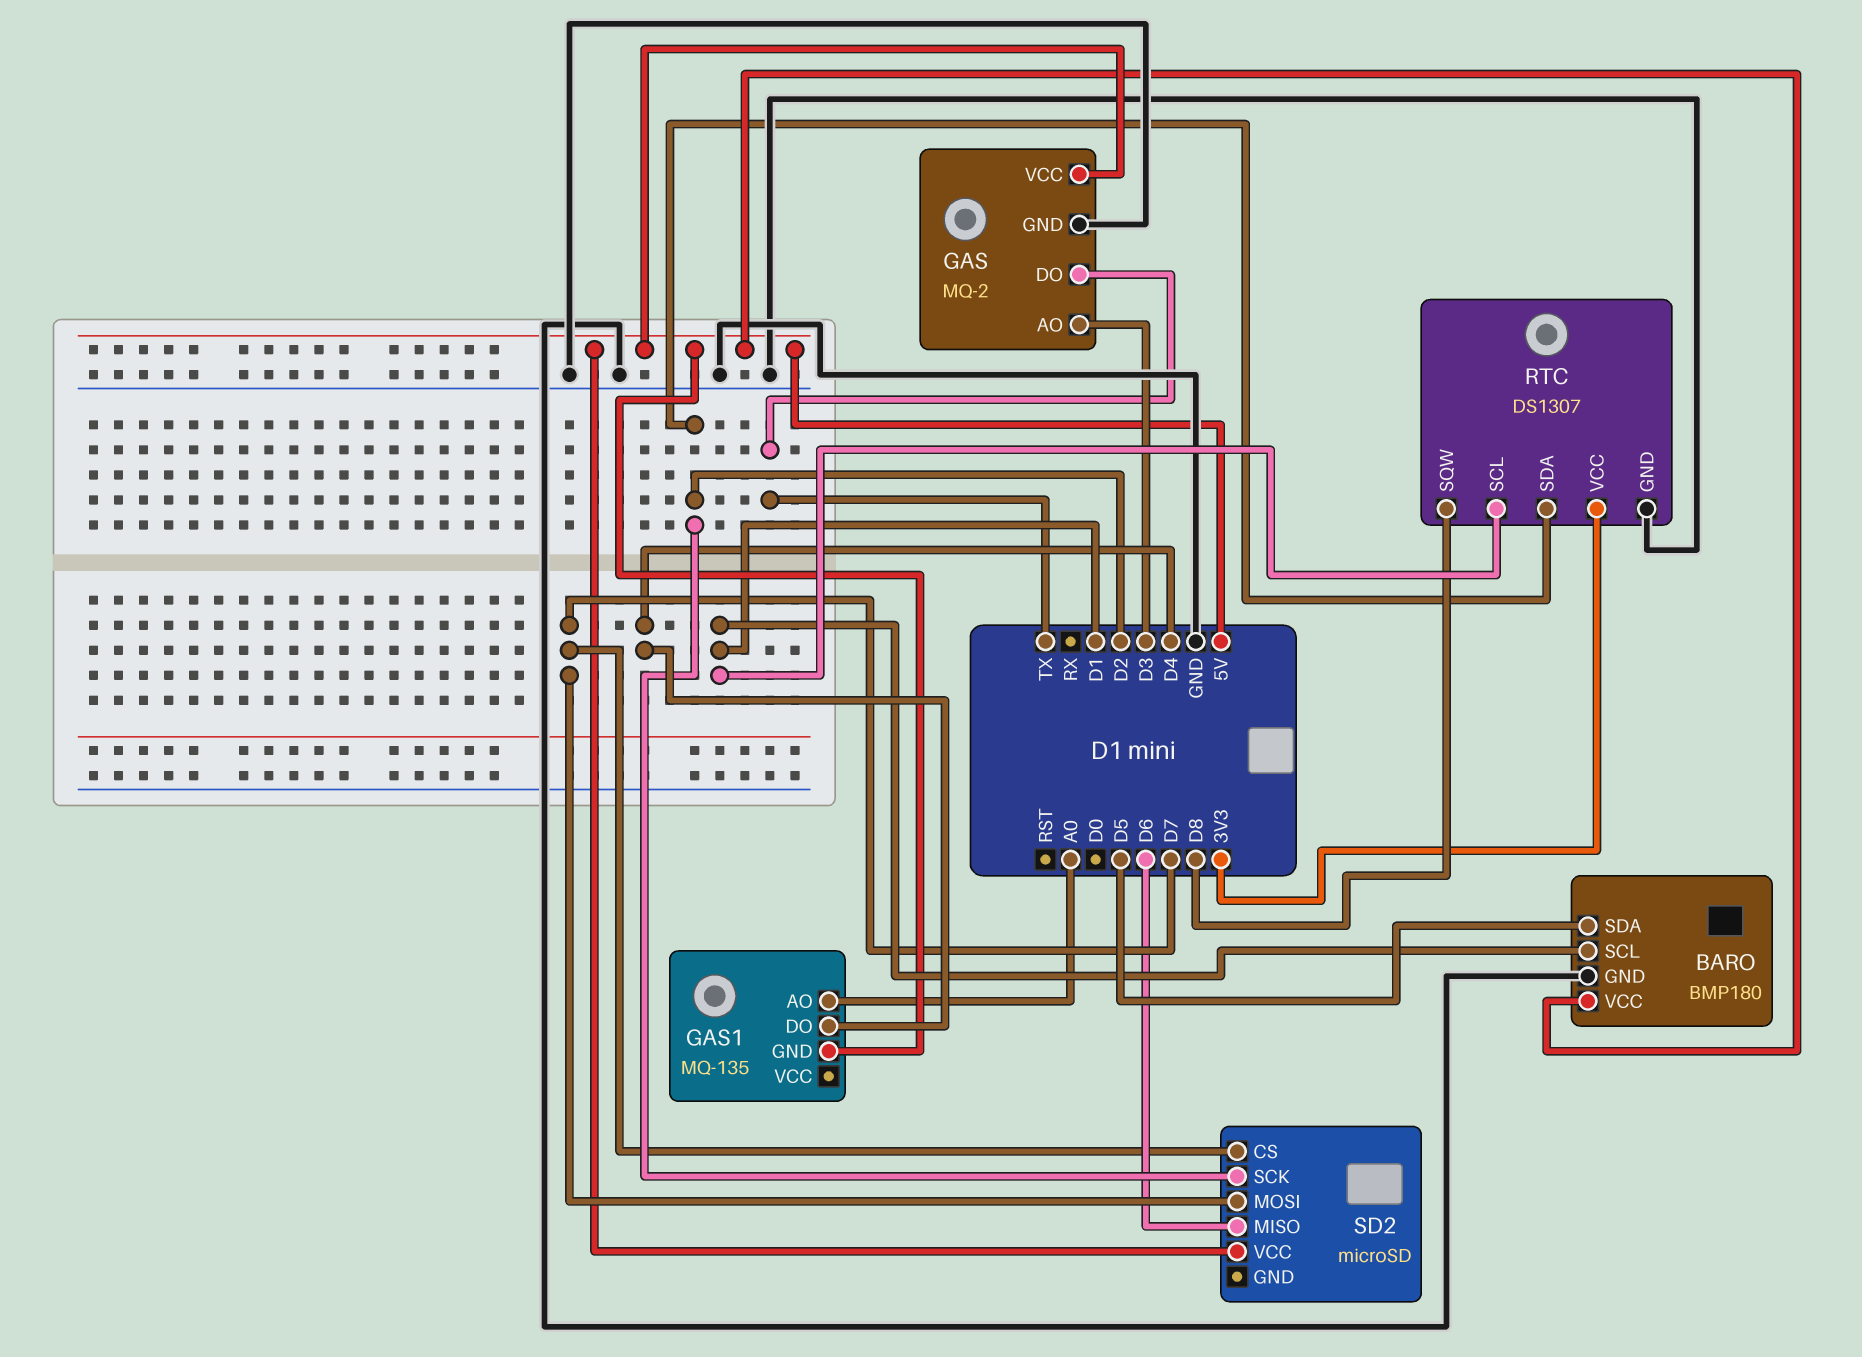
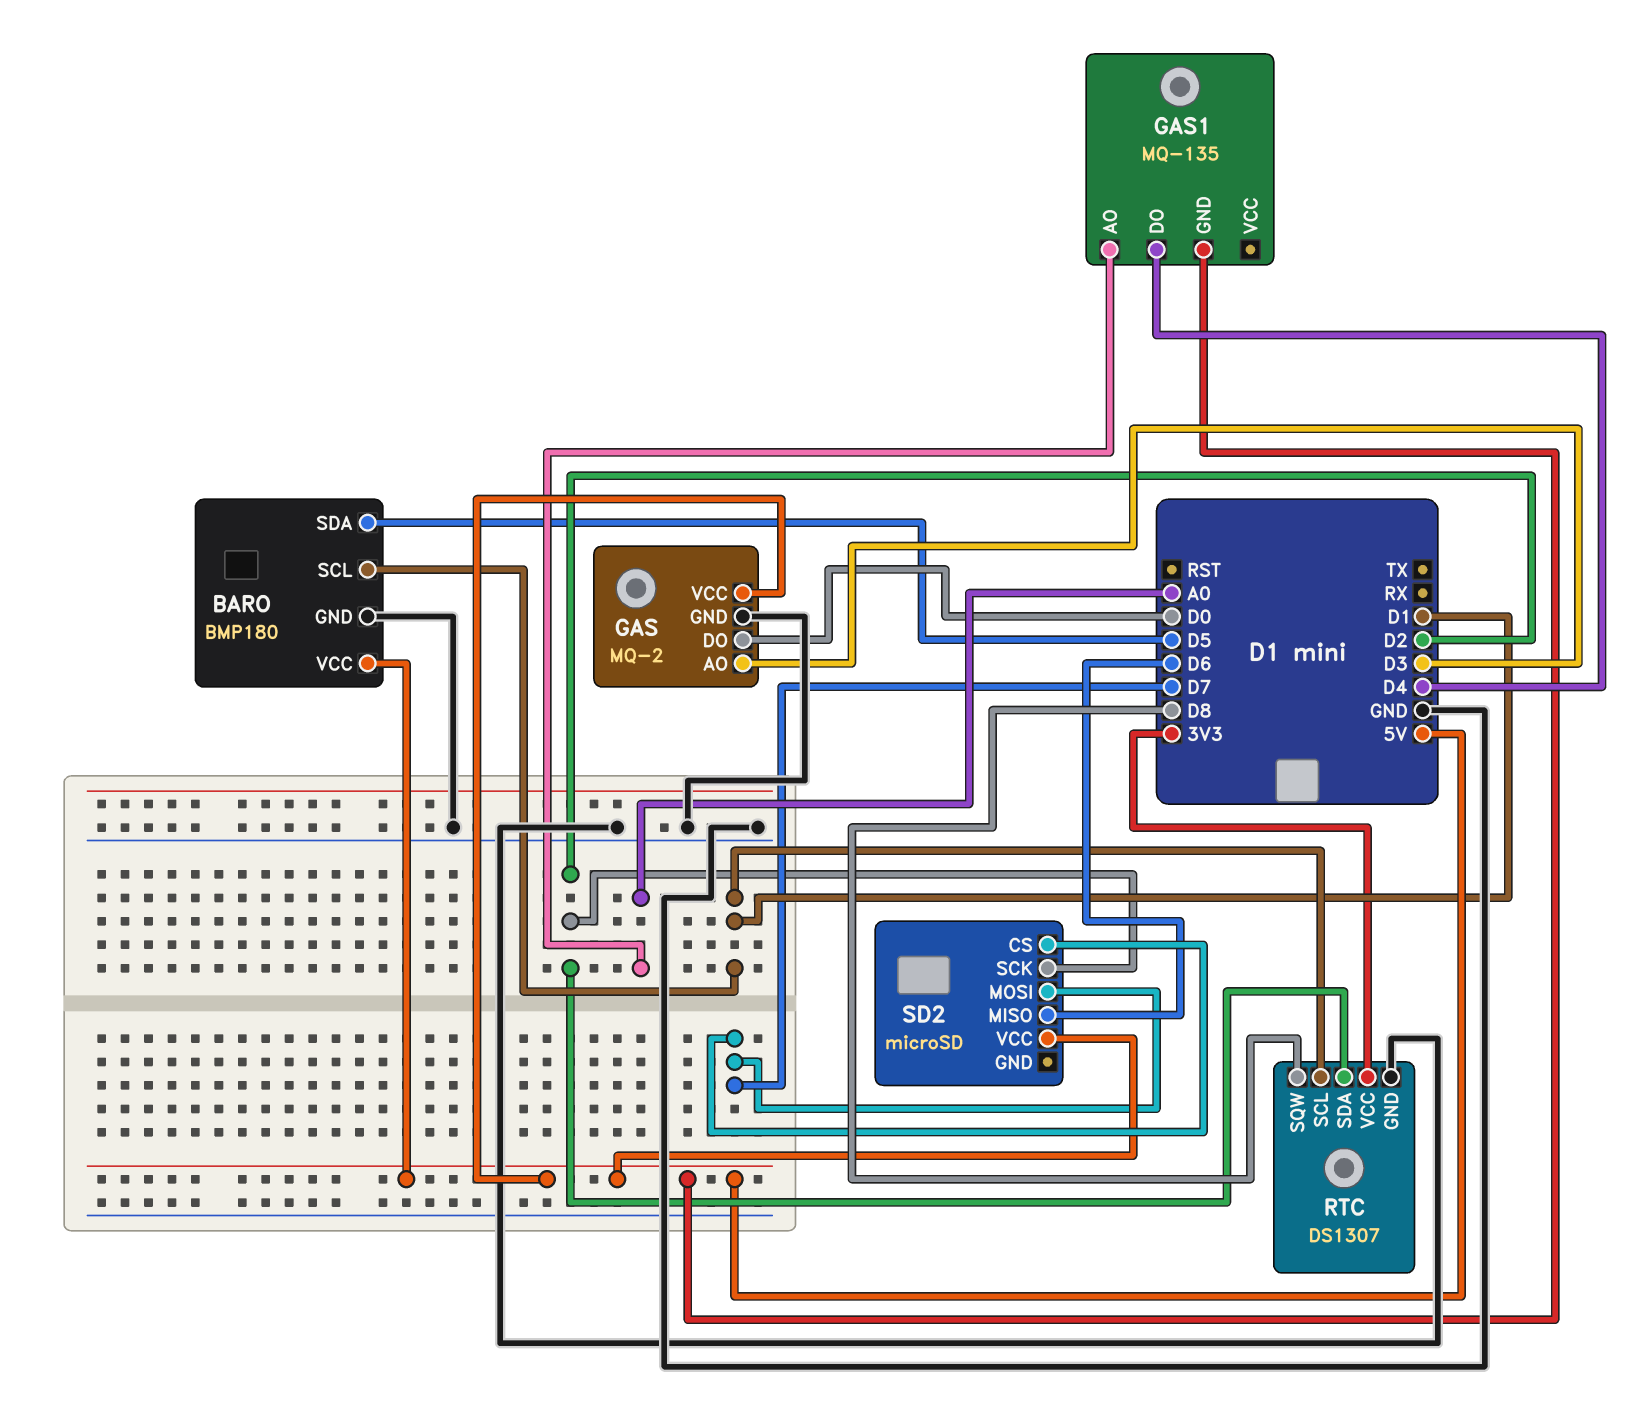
GAS pin DO: TX -> D0

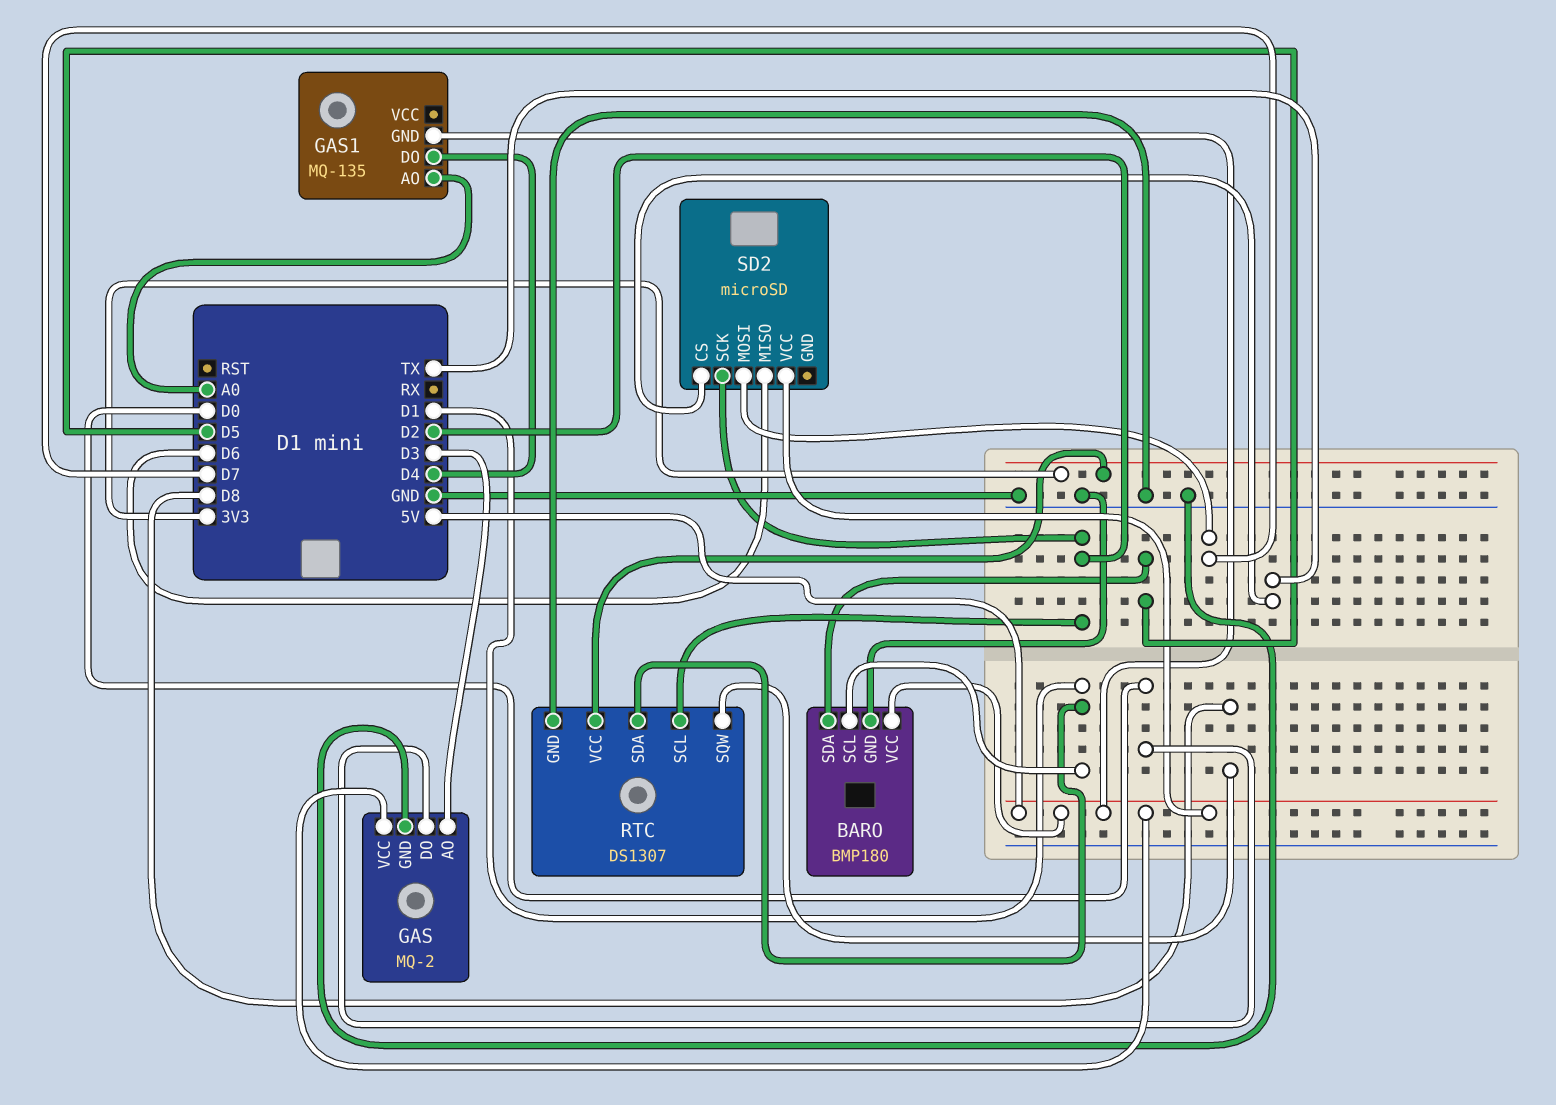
RTC pin SCL: D1 -> D2
RTC pin SDA: D2 -> D1
SD2 pin CS: D7 -> TX

